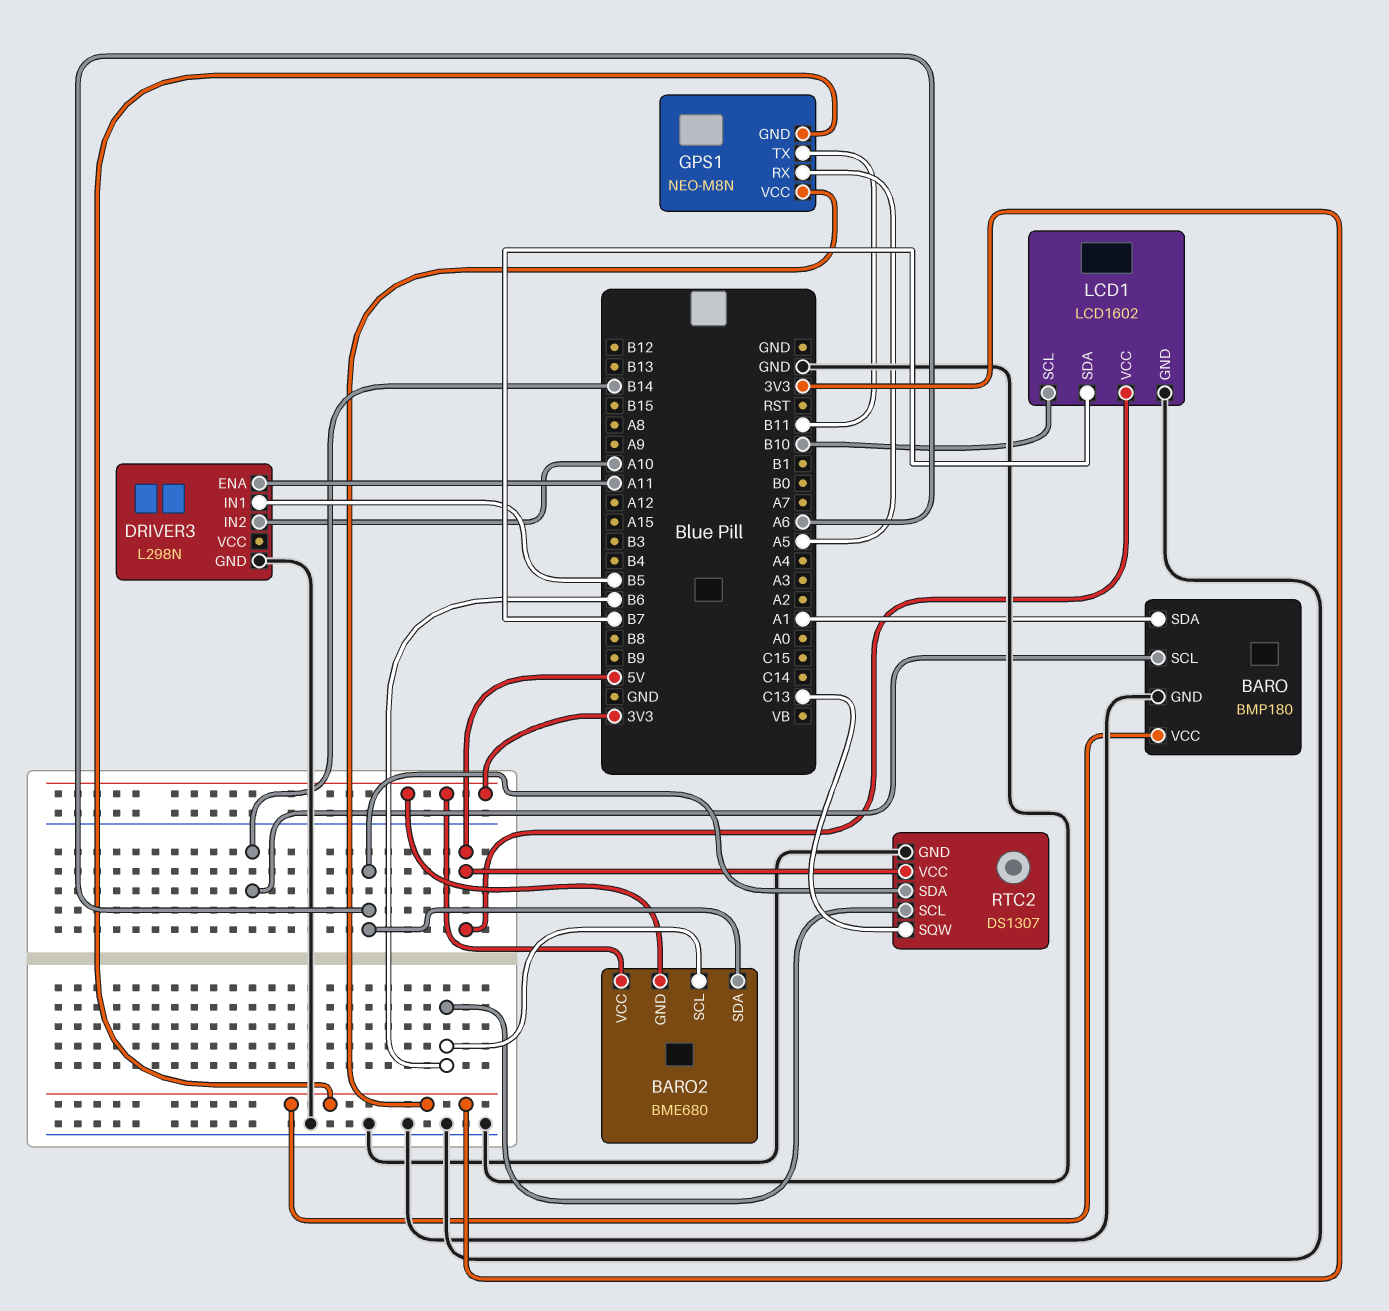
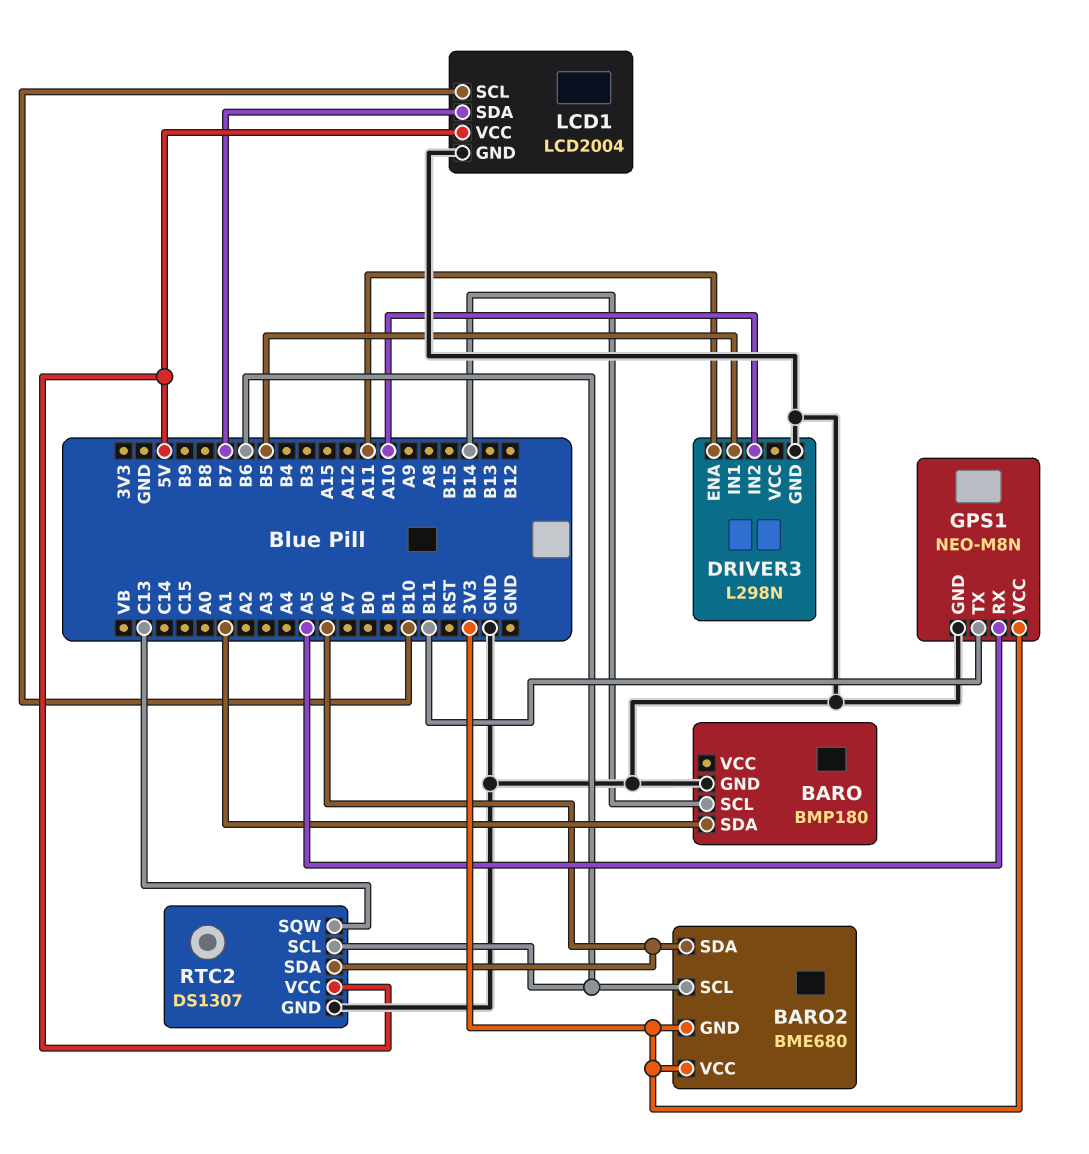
BARO pin VCC: 3V3 -> none
GPS1 pin GND: 3V3 -> GND
LCD1: LCD1602 -> LCD2004

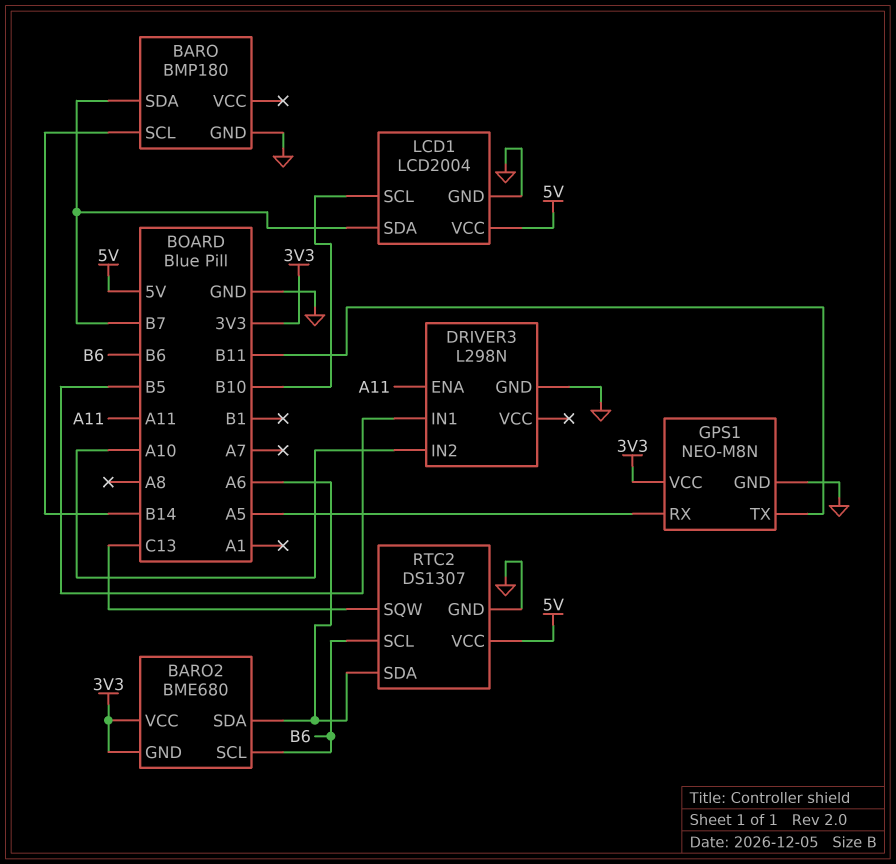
BARO pin SDA: A1 -> B7

